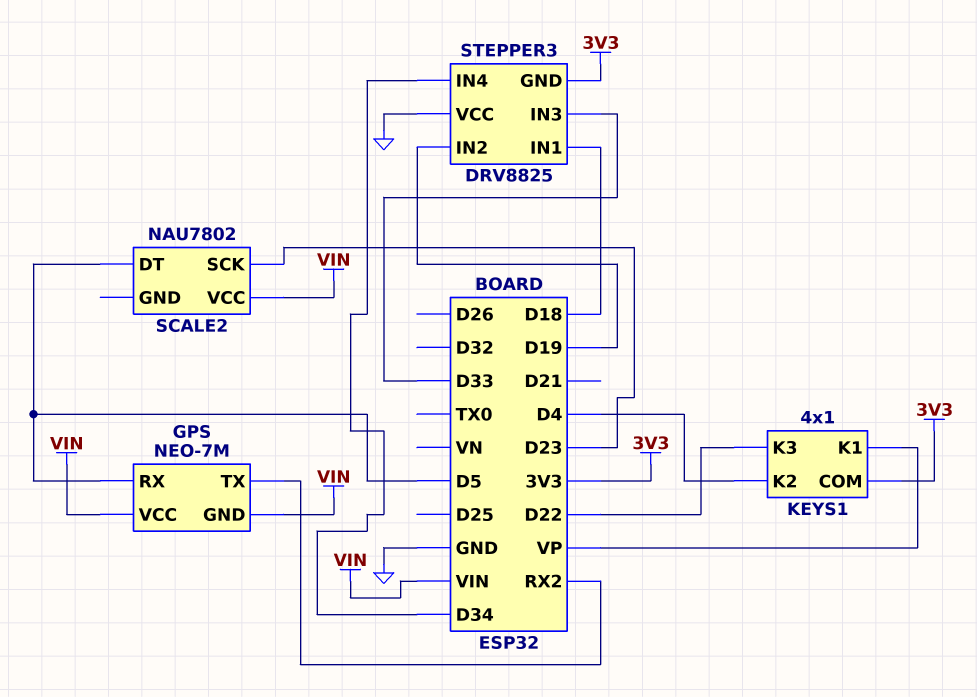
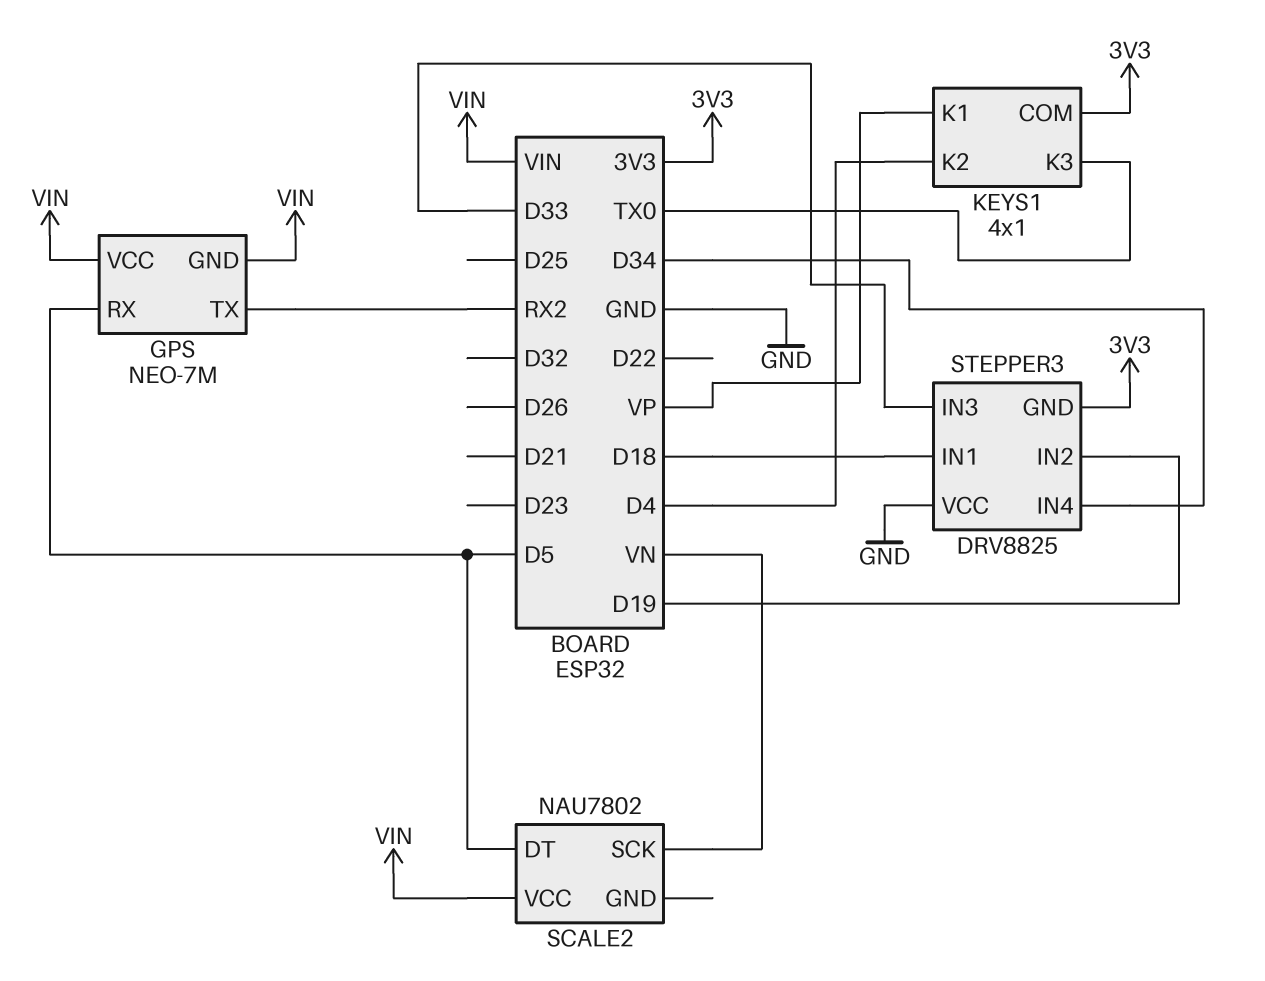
KEYS1 pin K3: D22 -> TX0
SCALE2 pin SCK: D23 -> VN

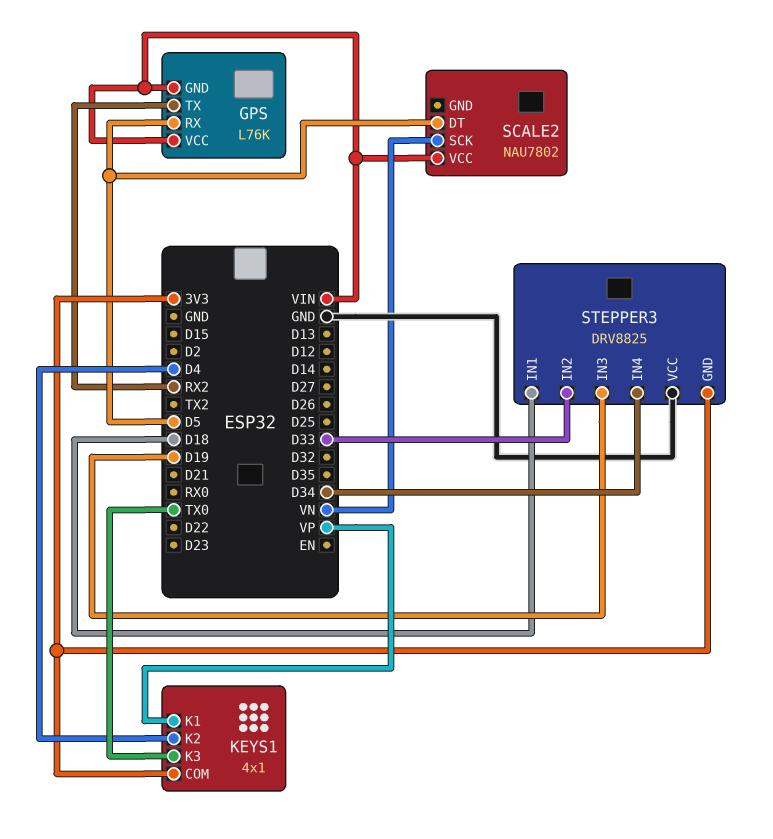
GPS: NEO-7M -> L76K
STEPPER3 pin IN2: D19 -> D33
STEPPER3 pin IN3: D33 -> D19

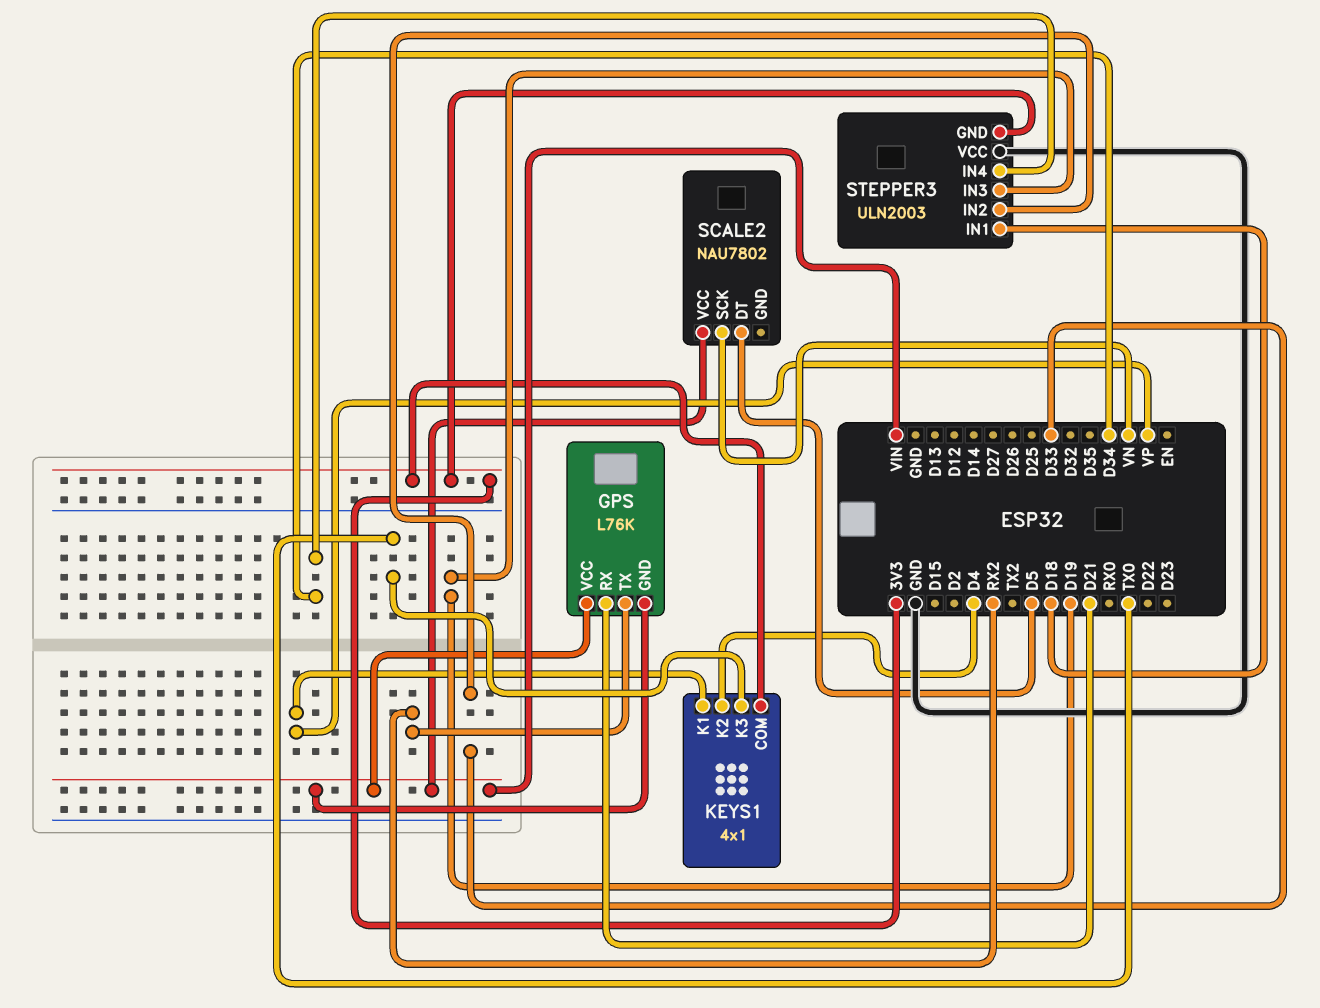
GPS pin RX: D5 -> D21
STEPPER3: DRV8825 -> ULN2003

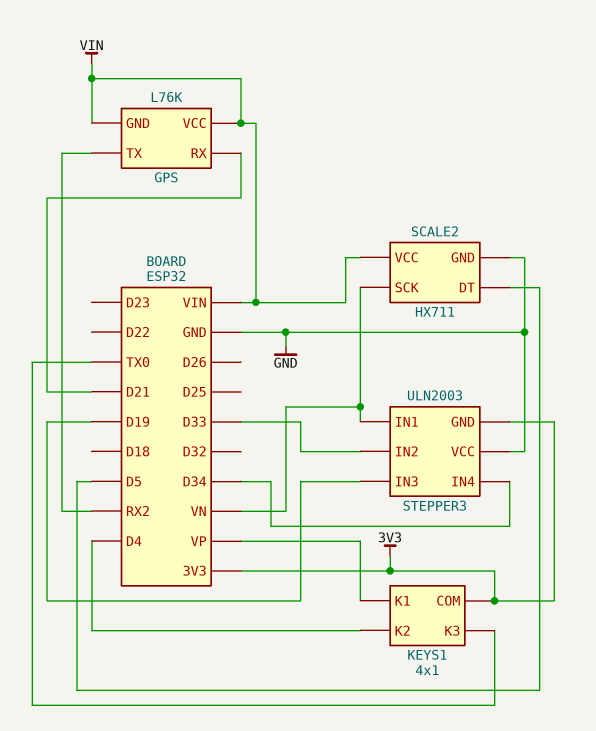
SCALE2: NAU7802 -> HX711
SCALE2 pin GND: none -> GND
STEPPER3 pin IN1: D18 -> VN

